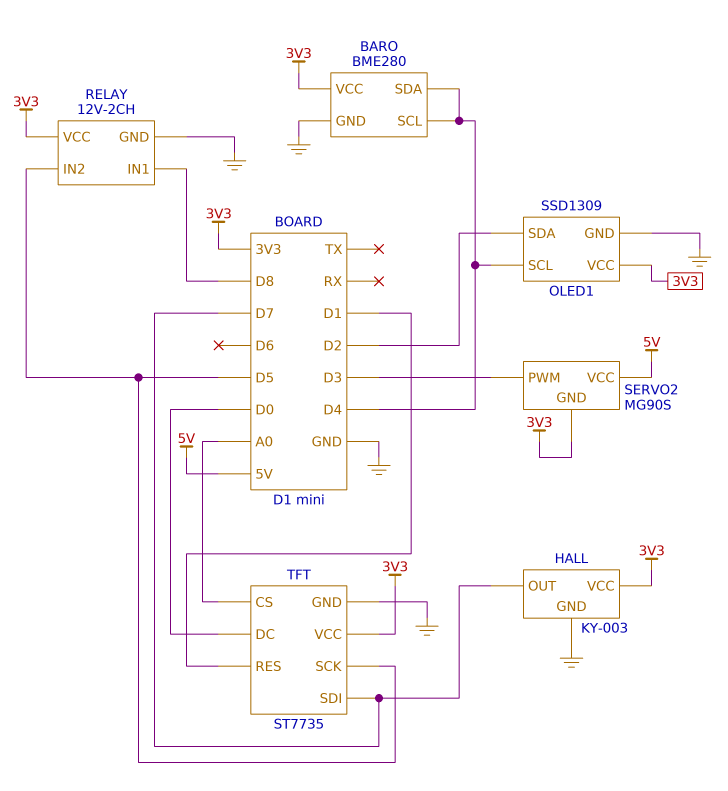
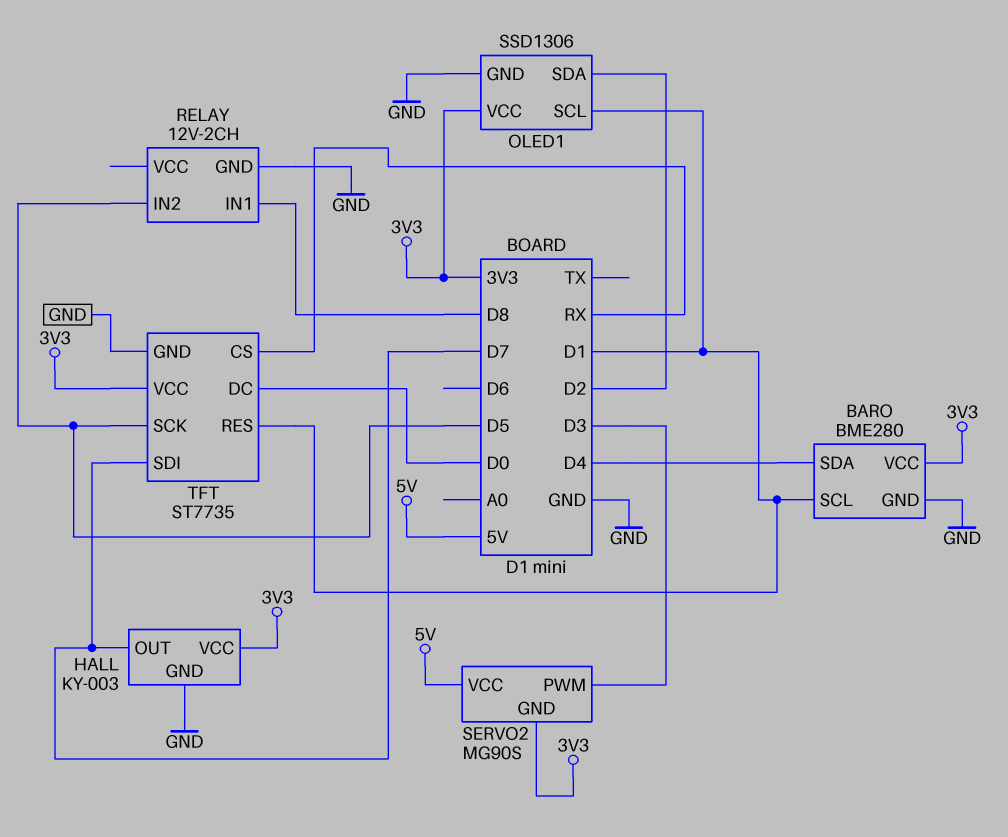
BARO pin SCL: D4 -> D1
OLED1: SSD1309 -> SSD1306
OLED1 pin SCL: D4 -> D1
RELAY pin VCC: 3V3 -> none
TFT pin CS: A0 -> RX

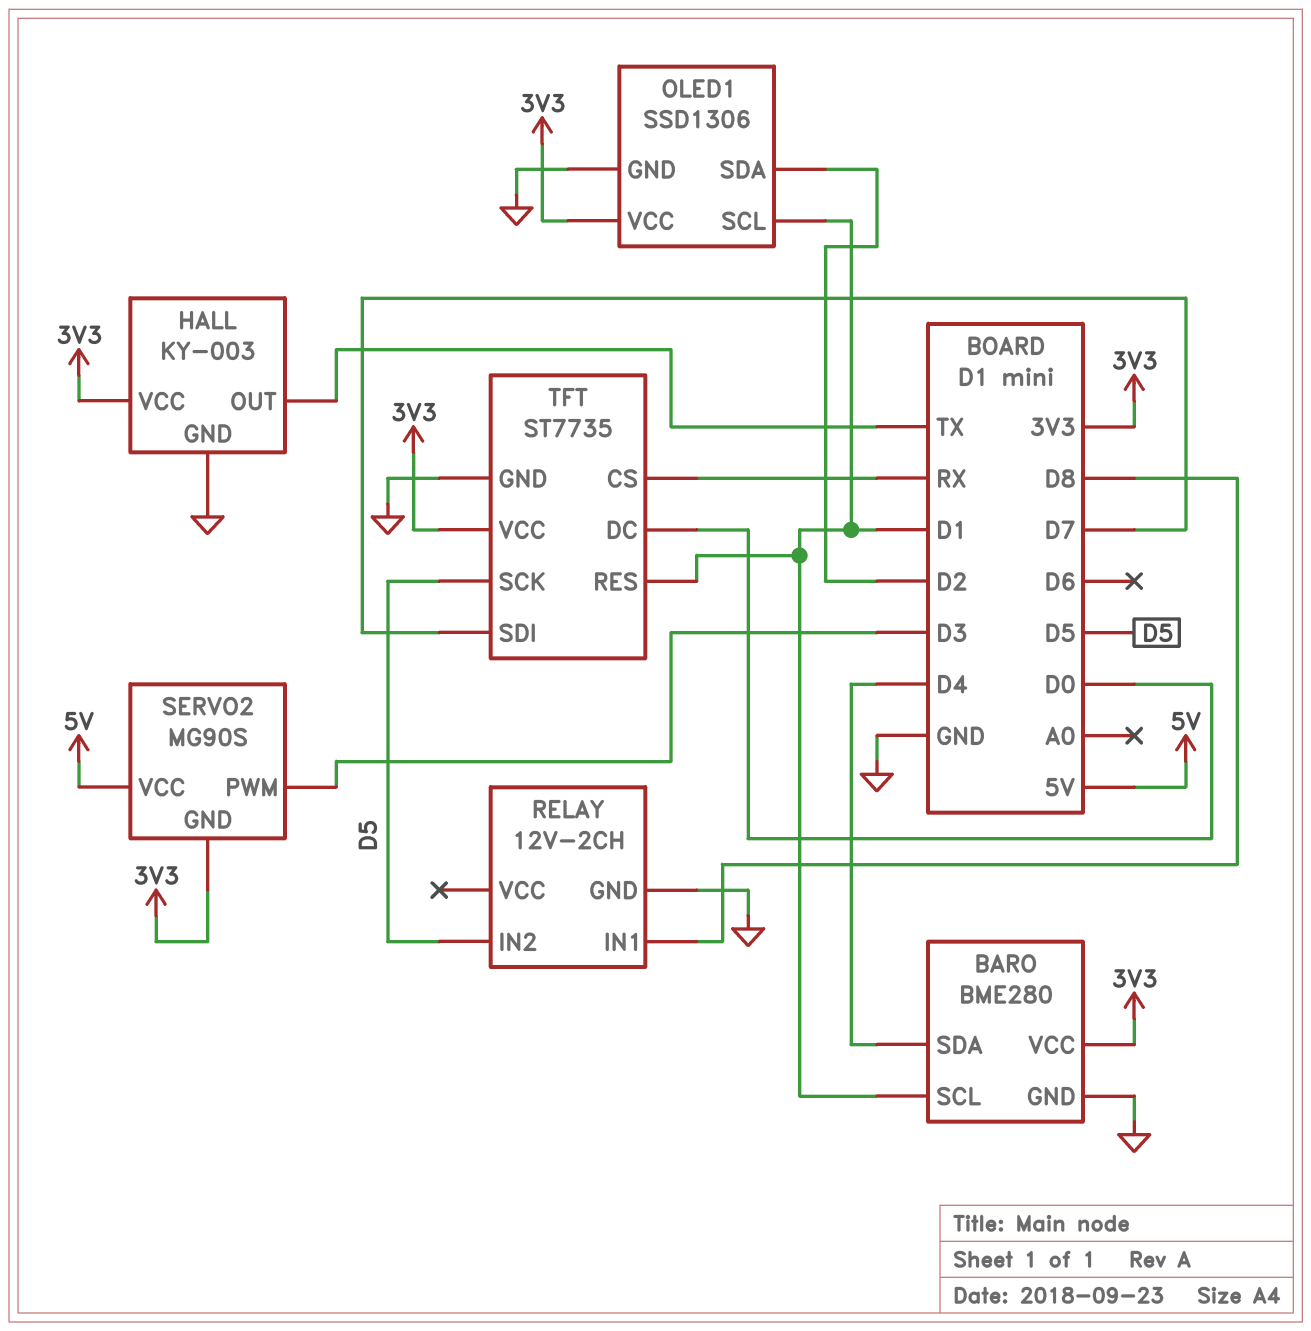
HALL pin OUT: D7 -> TX

